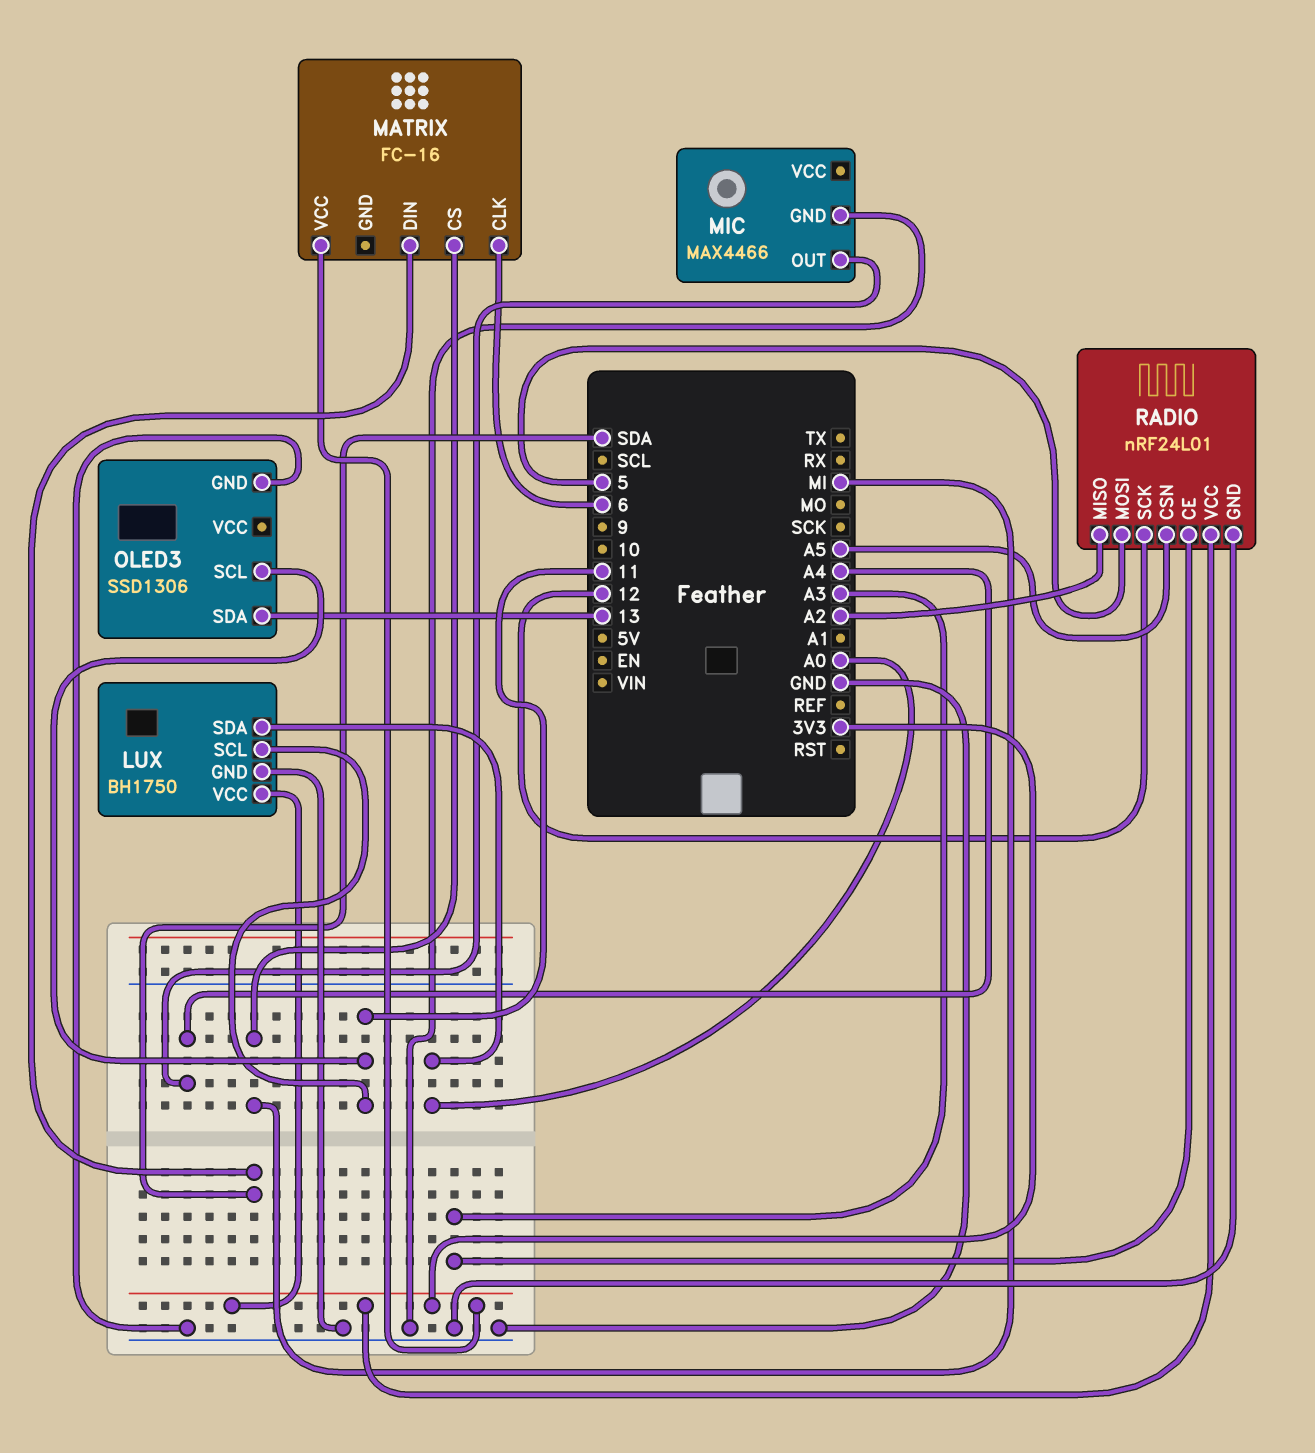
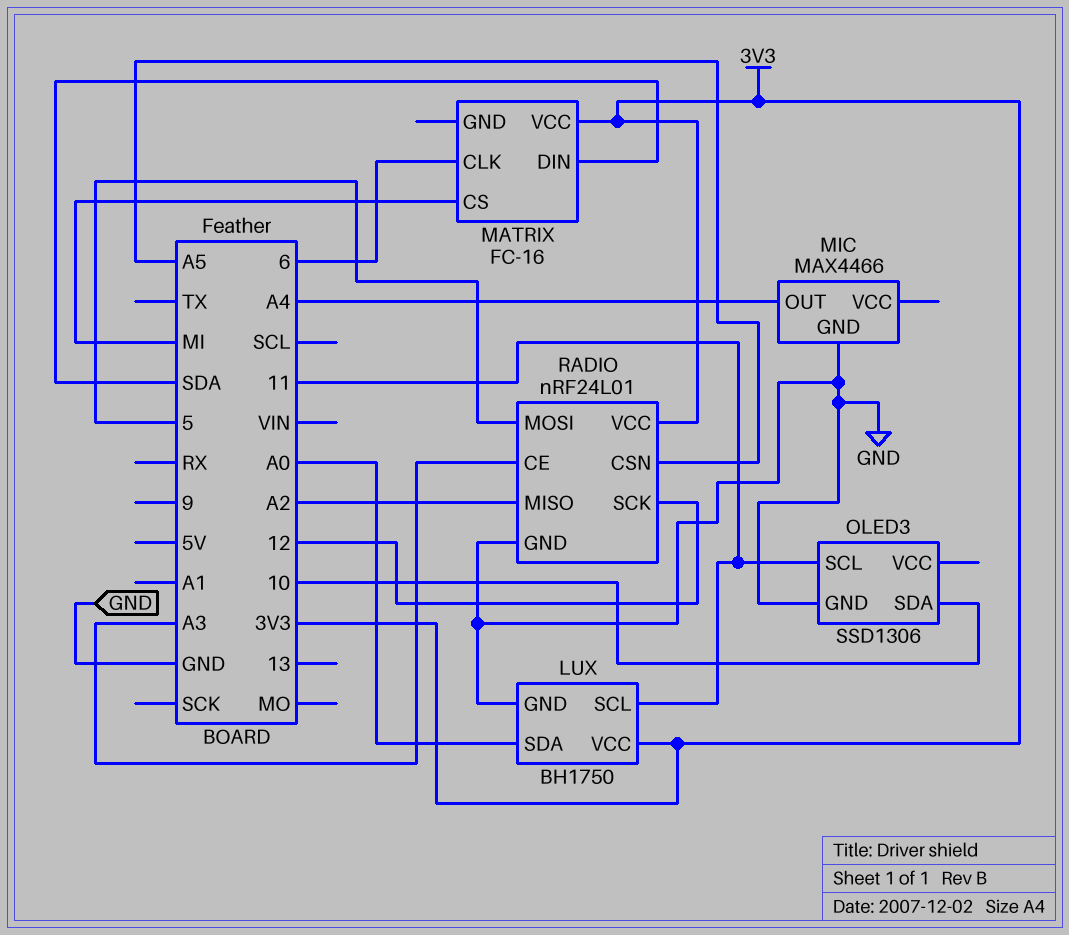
OLED3 pin SDA: 13 -> 10

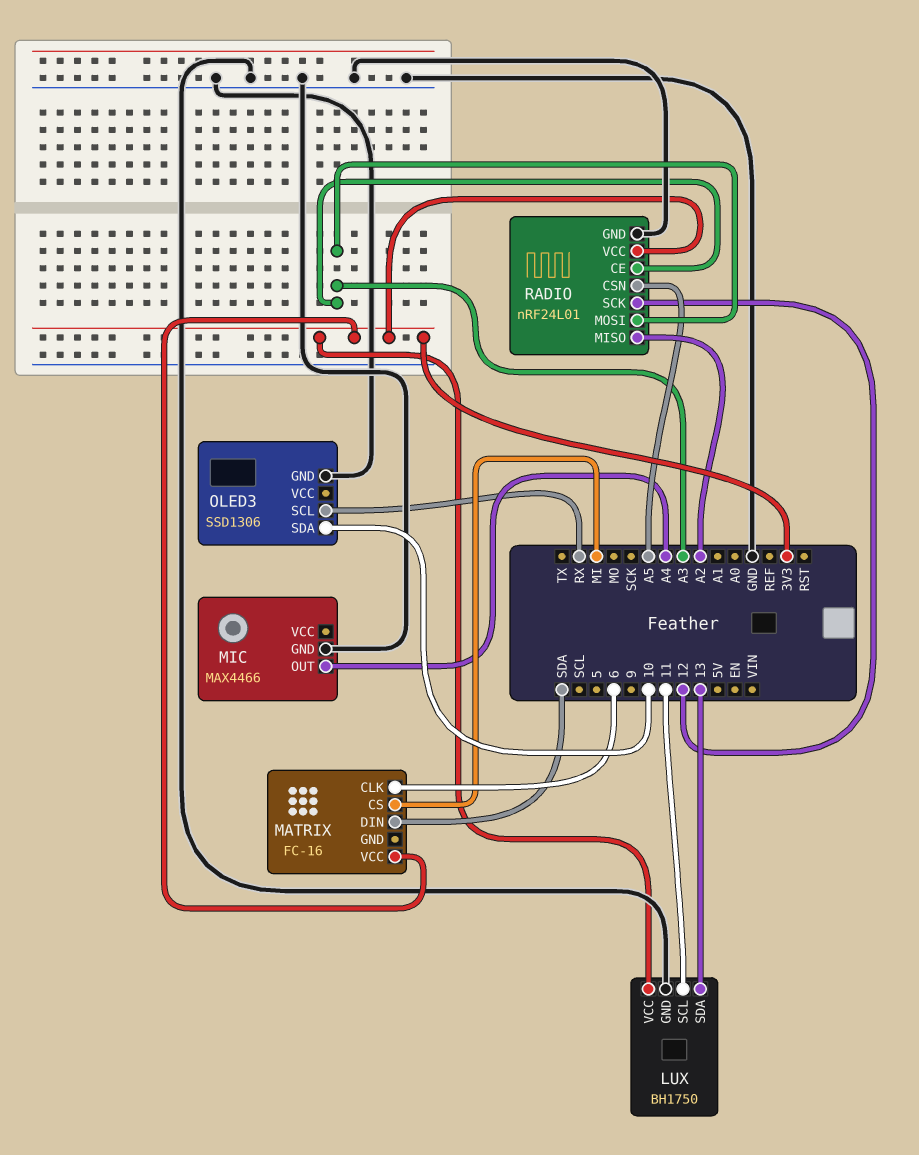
LUX pin SDA: A0 -> 13
OLED3 pin SCL: 11 -> RX
RADIO pin MOSI: 5 -> A3

